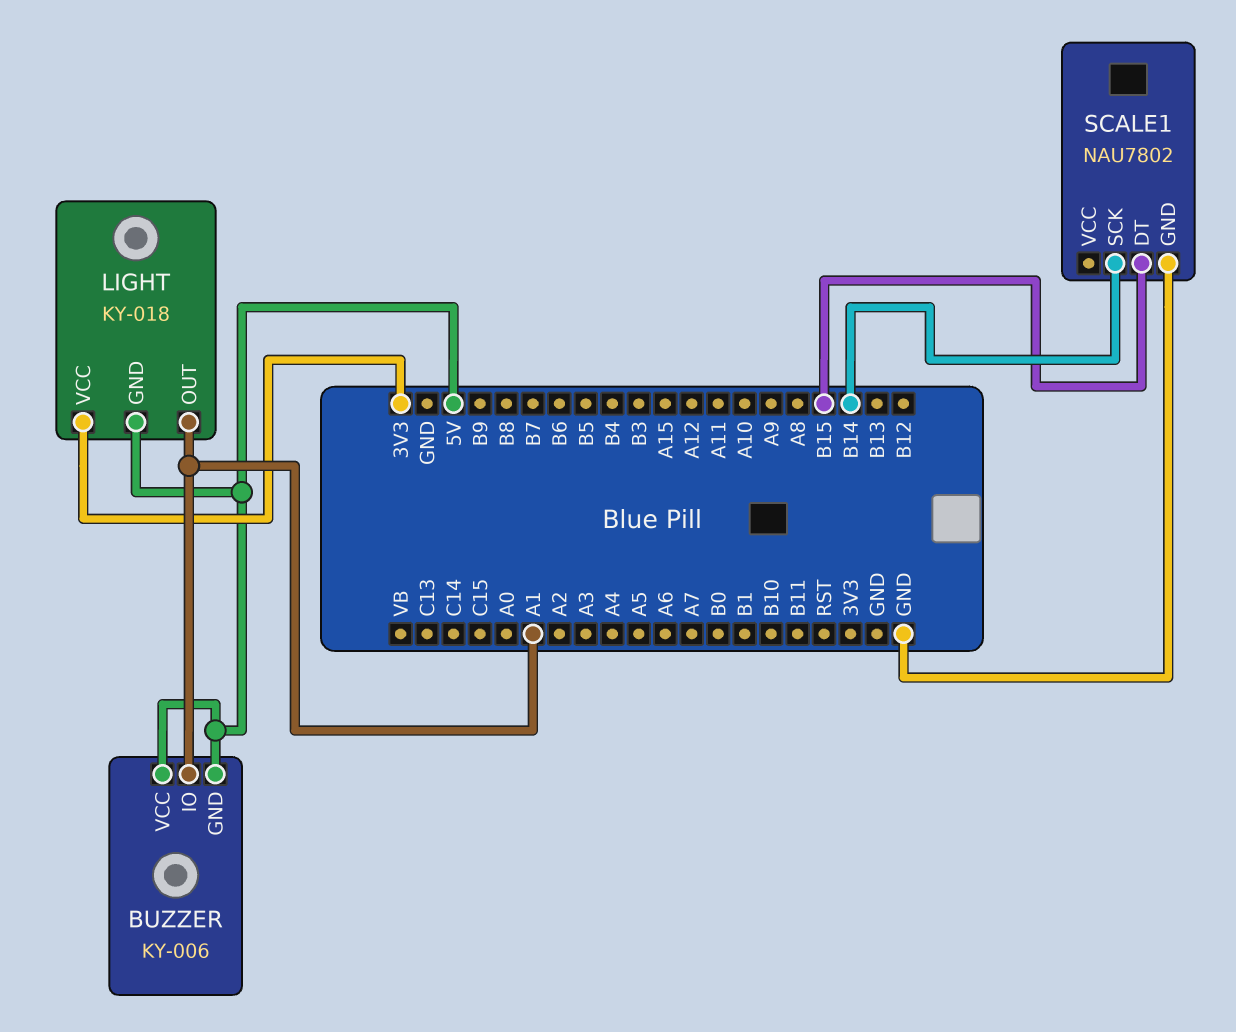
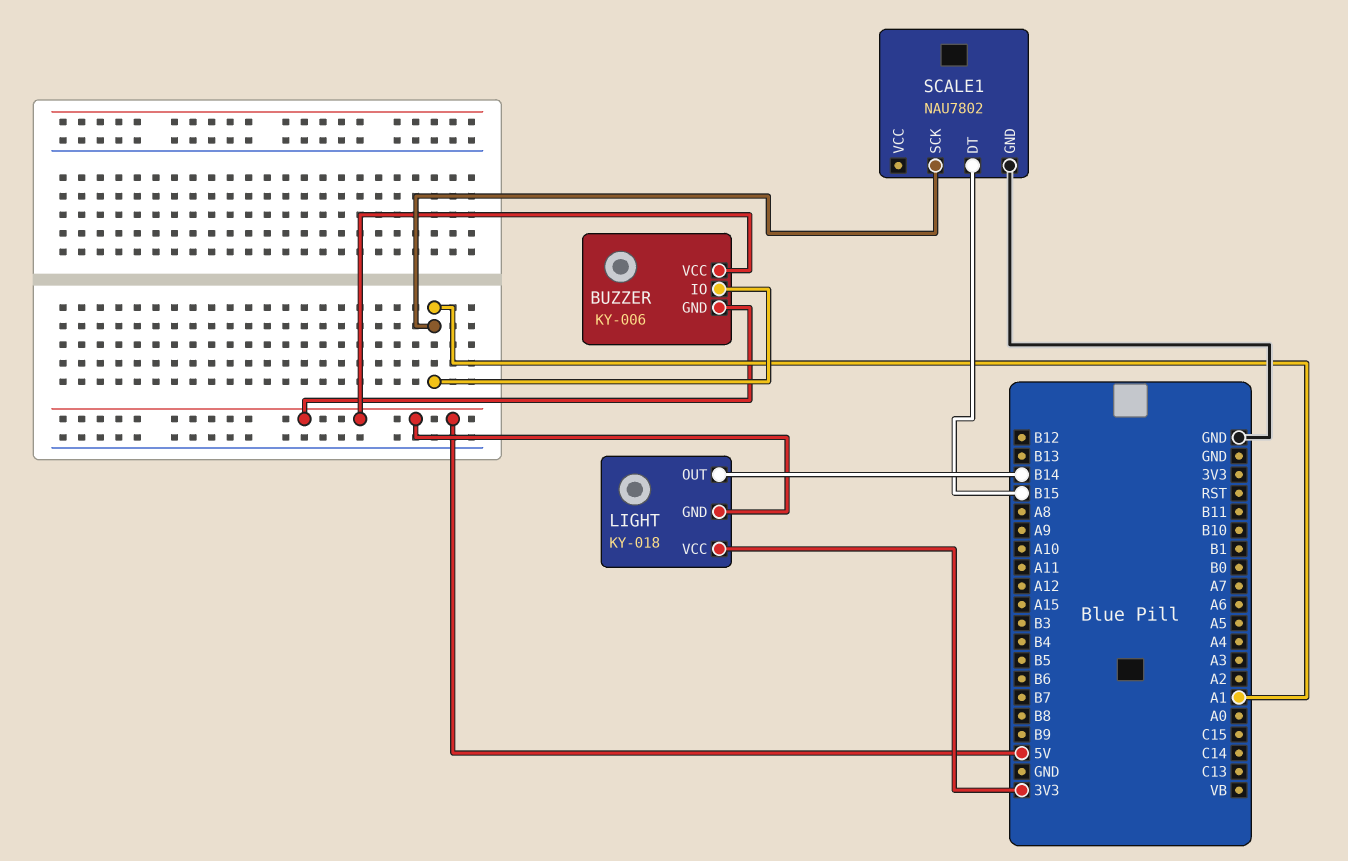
LIGHT pin OUT: A1 -> B14
SCALE1 pin SCK: B14 -> A1

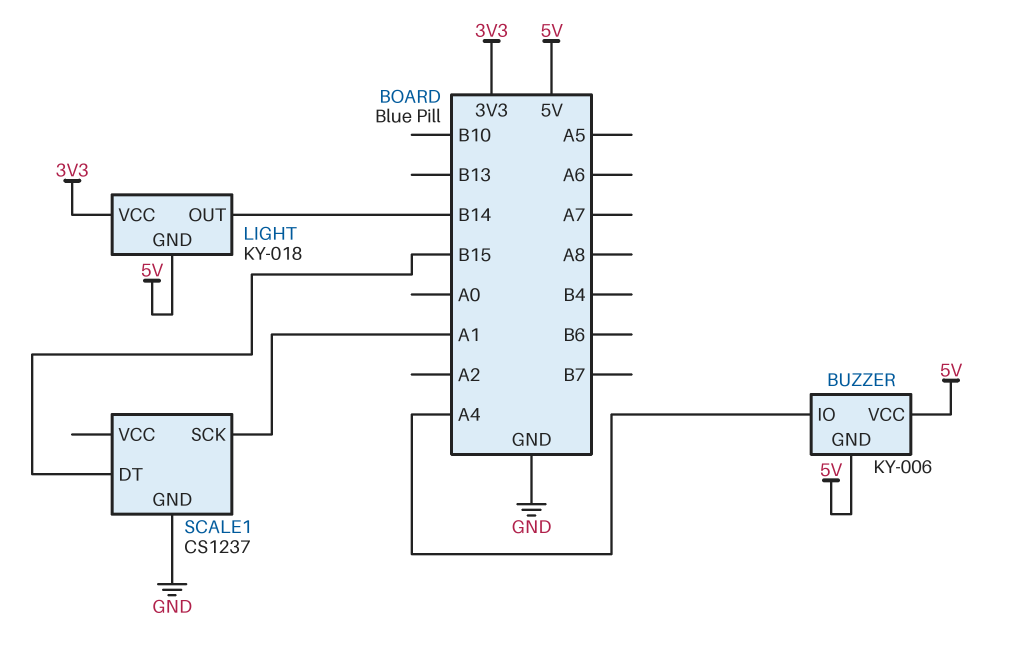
BUZZER pin IO: A1 -> A4
SCALE1: NAU7802 -> CS1237

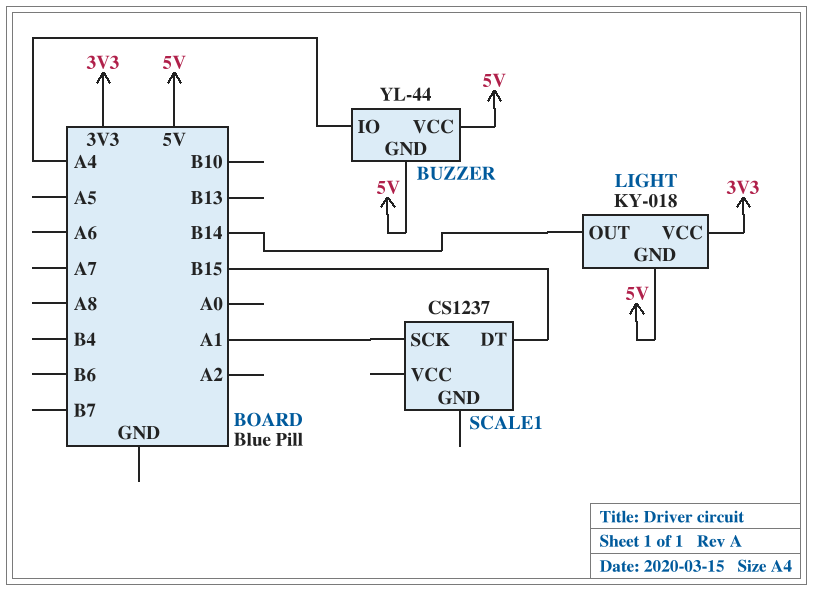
BUZZER: KY-006 -> YL-44
SCALE1 pin GND: GND -> none

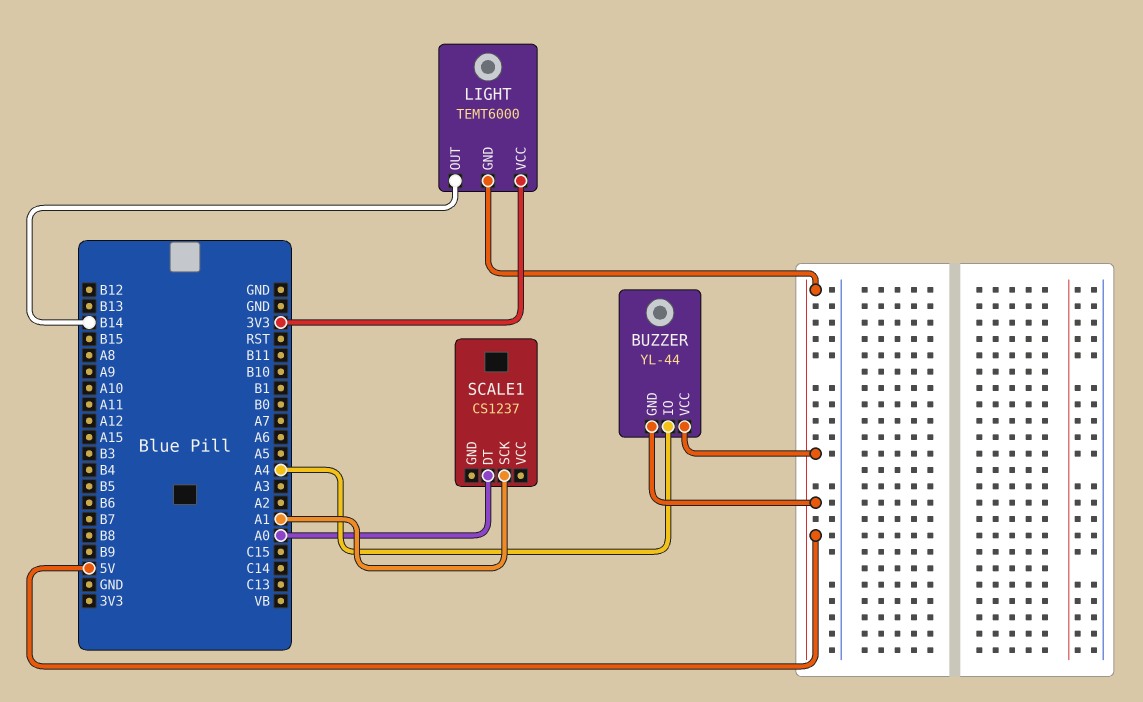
LIGHT: KY-018 -> TEMT6000
SCALE1 pin DT: B15 -> A0

